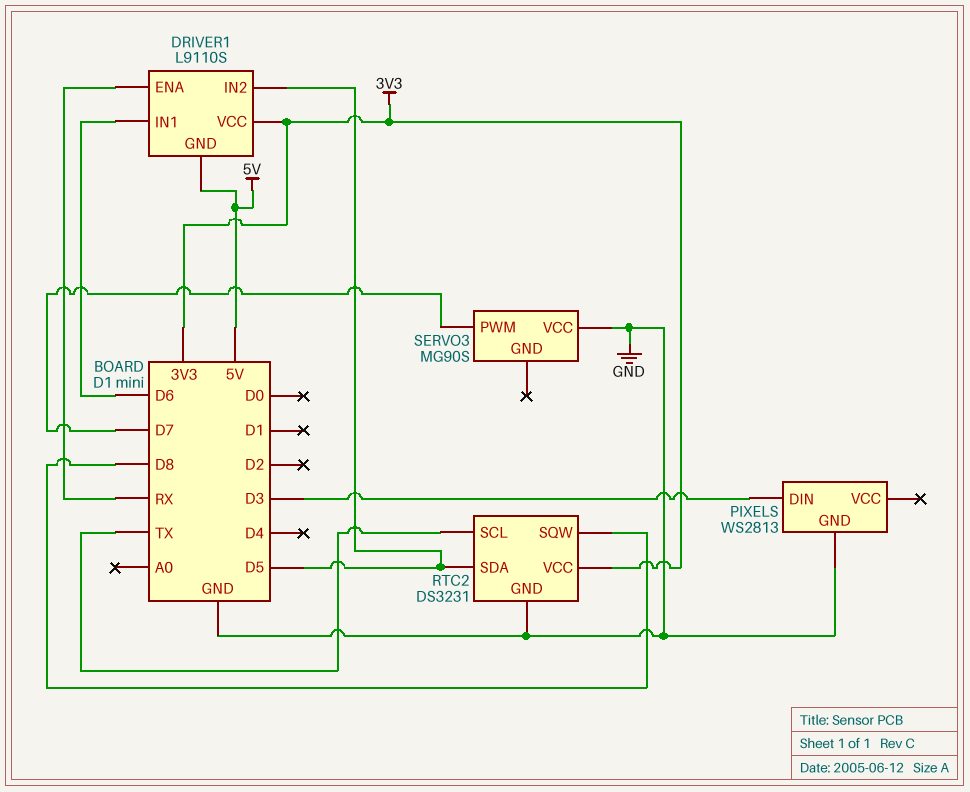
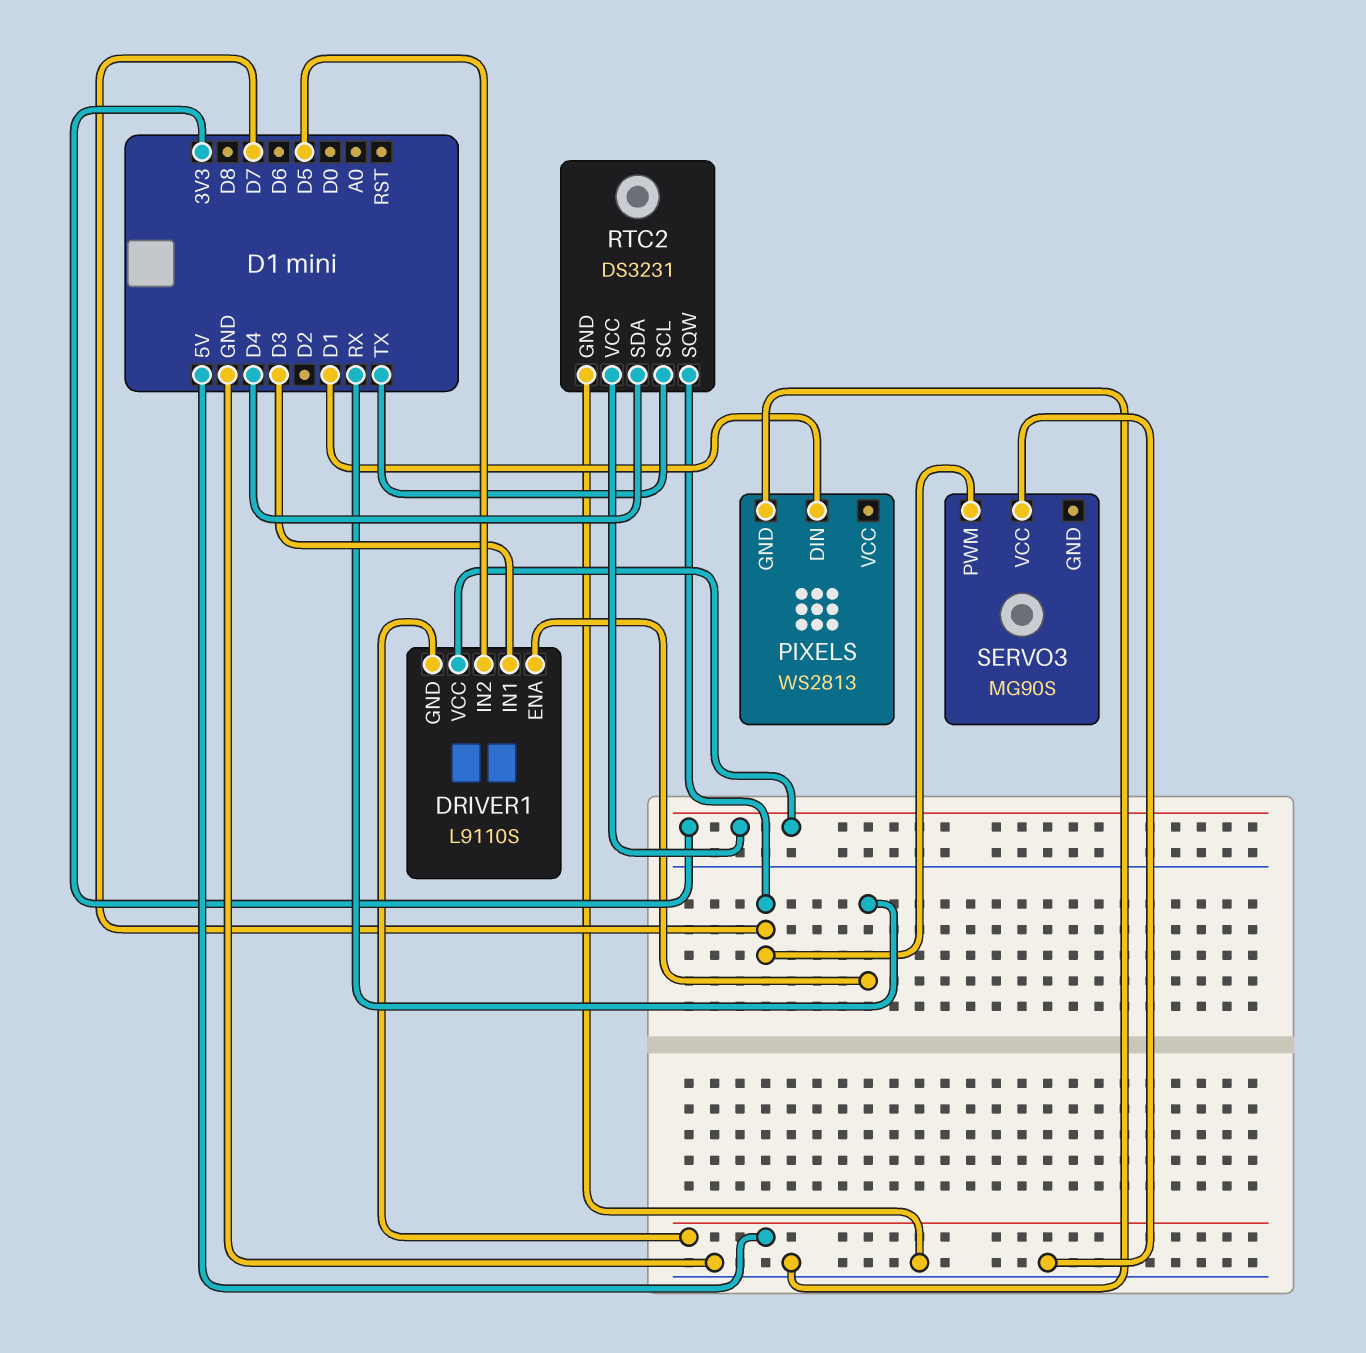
DRIVER1 pin IN1: D6 -> D3
PIXELS pin DIN: D3 -> D1
RTC2 pin SDA: D5 -> D4
RTC2 pin SQW: D8 -> D7

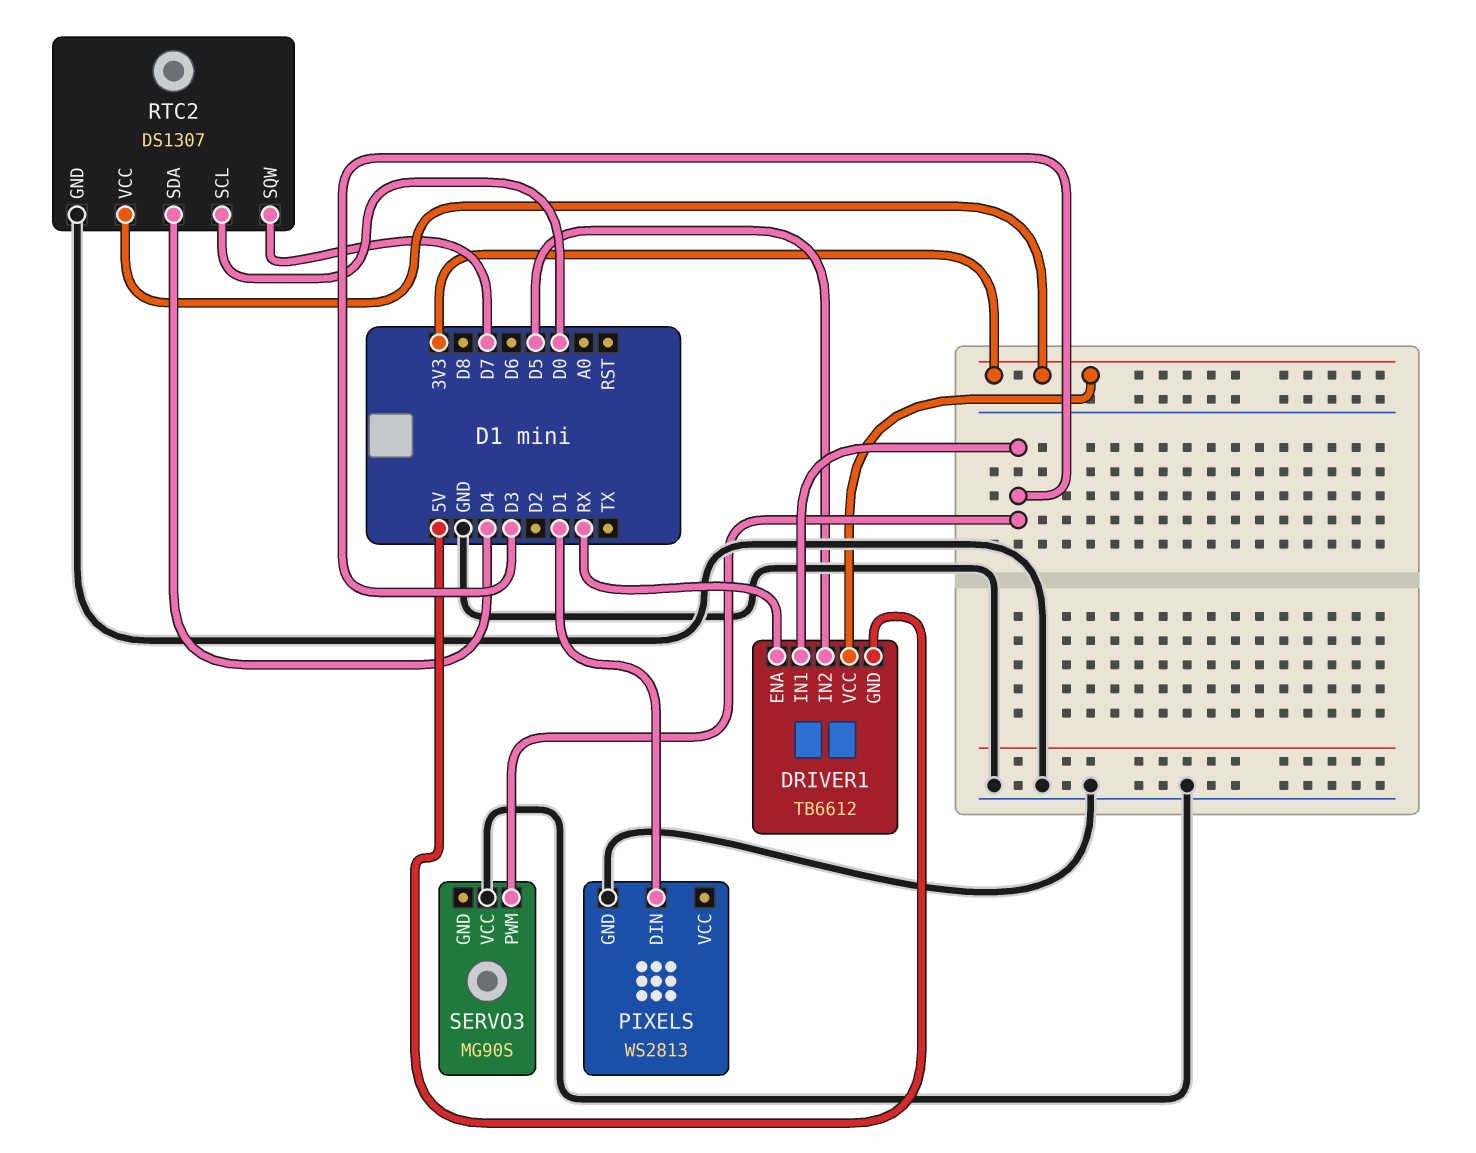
DRIVER1: L9110S -> TB6612
RTC2: DS3231 -> DS1307
RTC2 pin SCL: TX -> D0
SERVO3 pin PWM: D7 -> D3

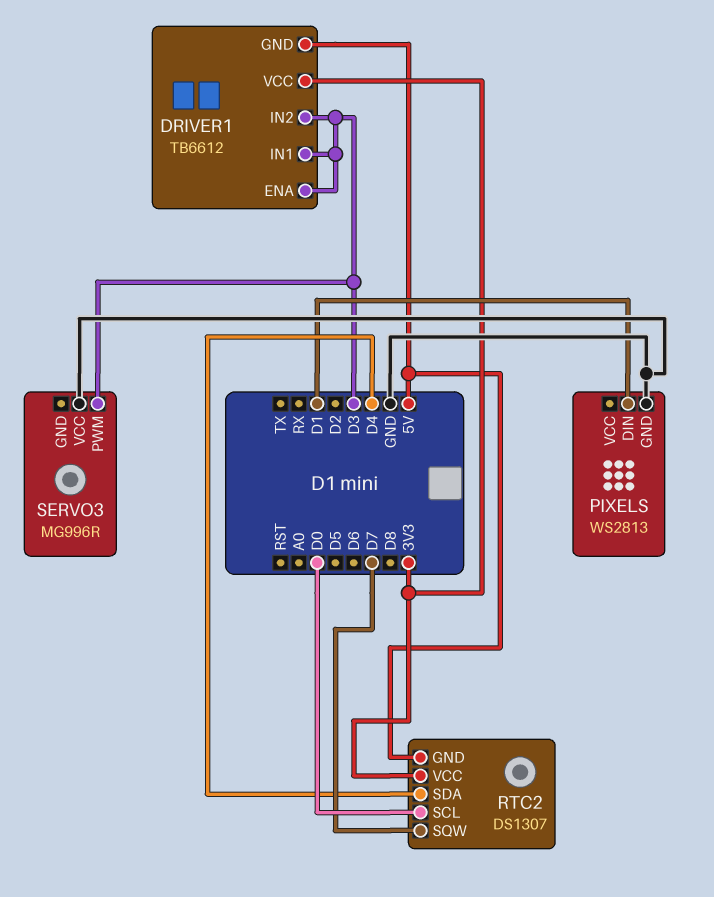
DRIVER1 pin ENA: RX -> D3
DRIVER1 pin IN2: D5 -> D3
RTC2 pin GND: GND -> 5V
SERVO3: MG90S -> MG996R

